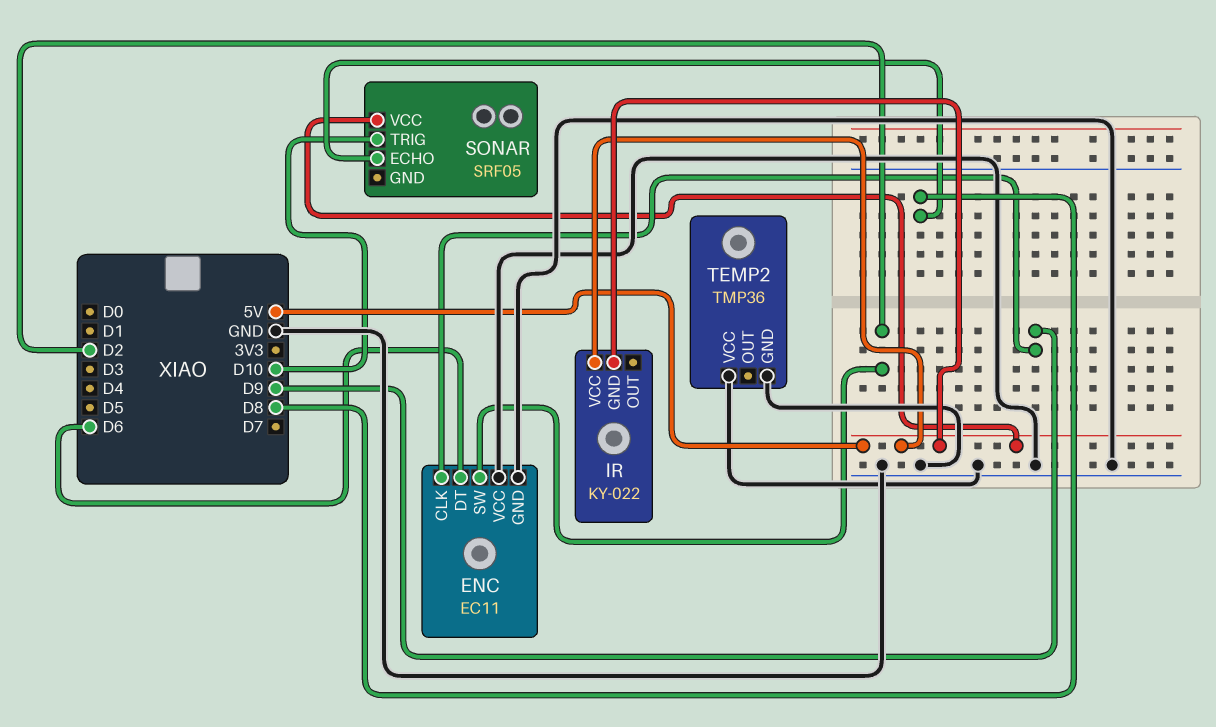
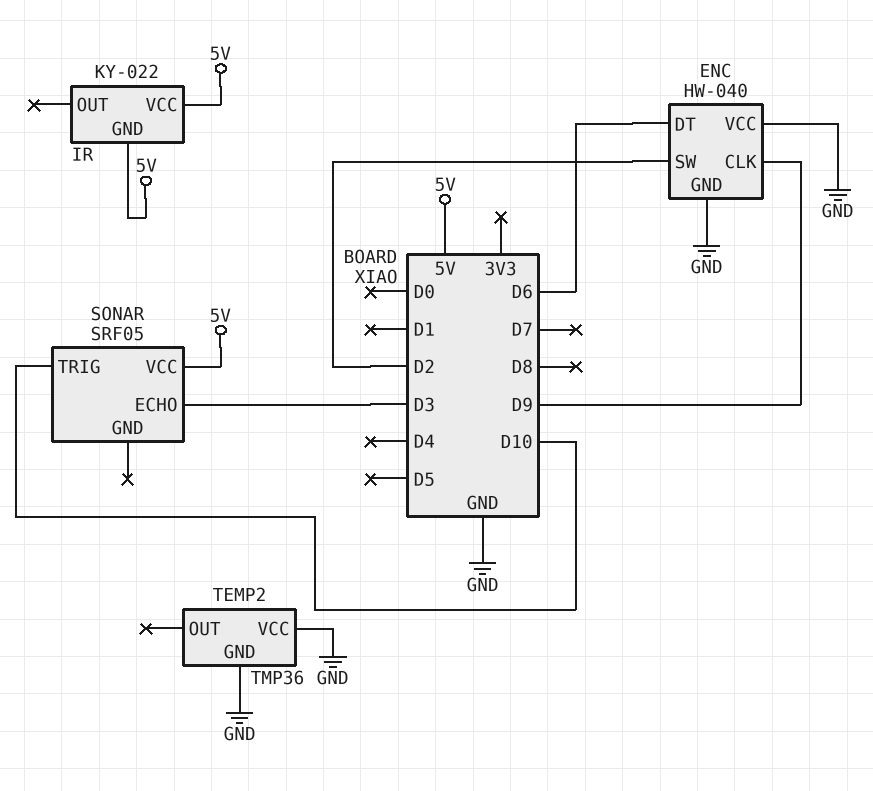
ENC: EC11 -> HW-040
SONAR pin ECHO: D8 -> D3

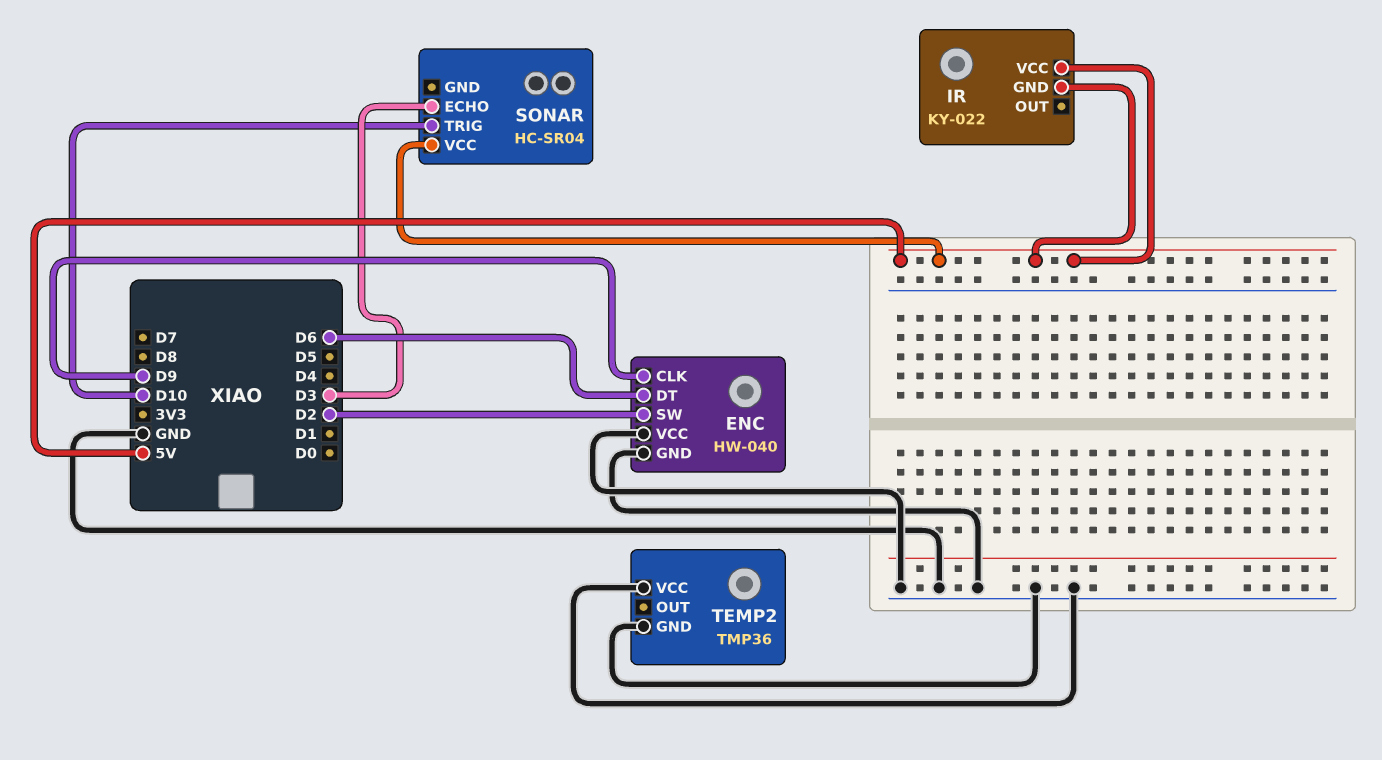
SONAR: SRF05 -> HC-SR04

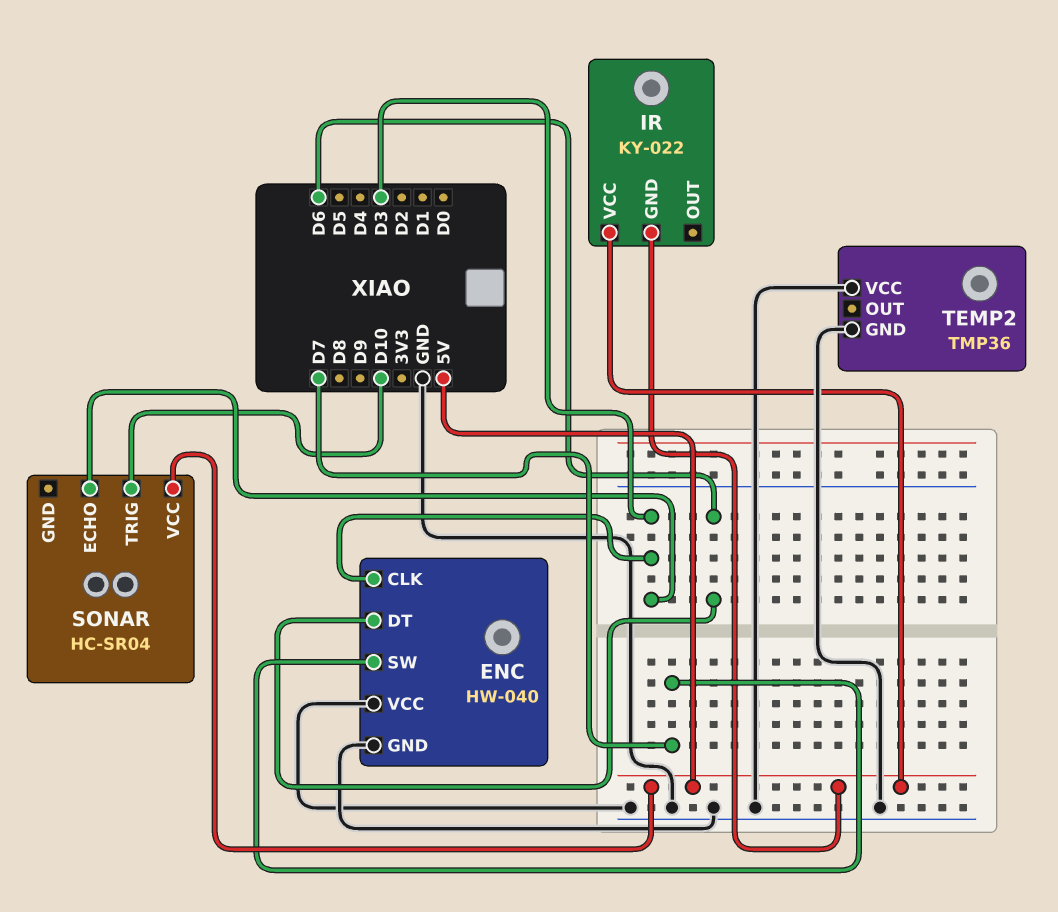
ENC pin CLK: D9 -> D3
ENC pin SW: D2 -> D7

